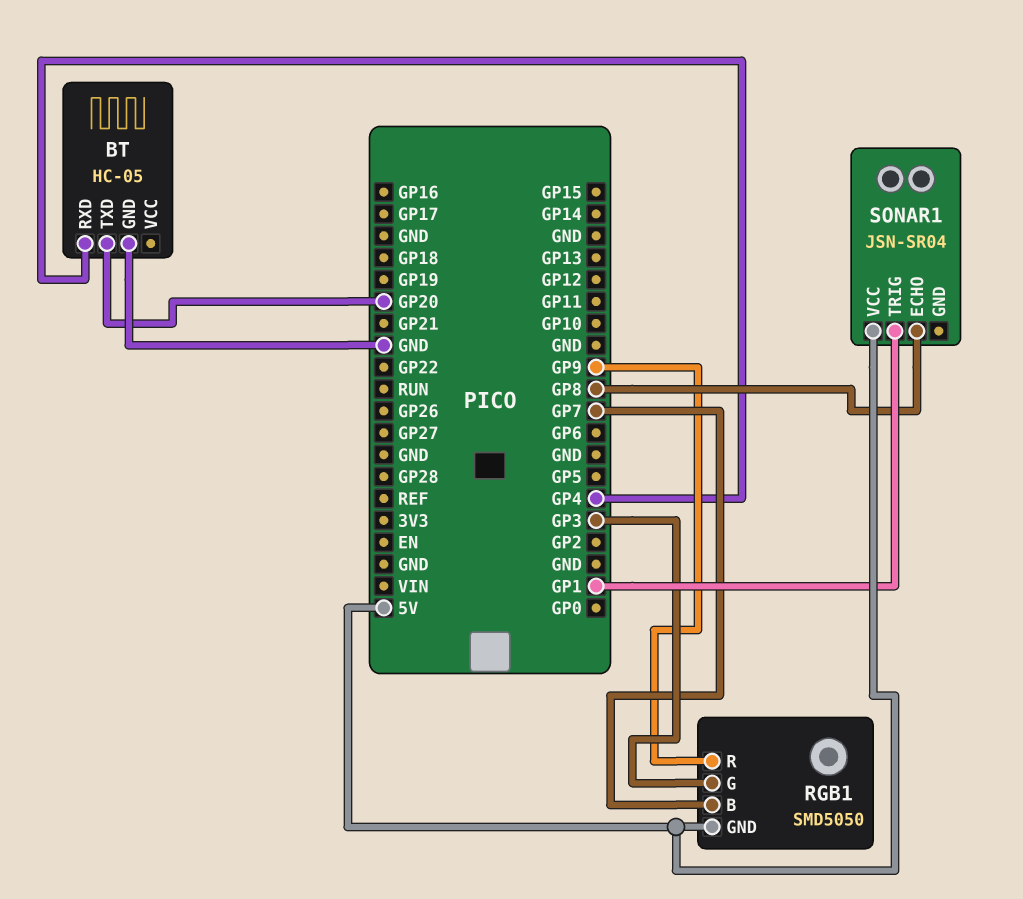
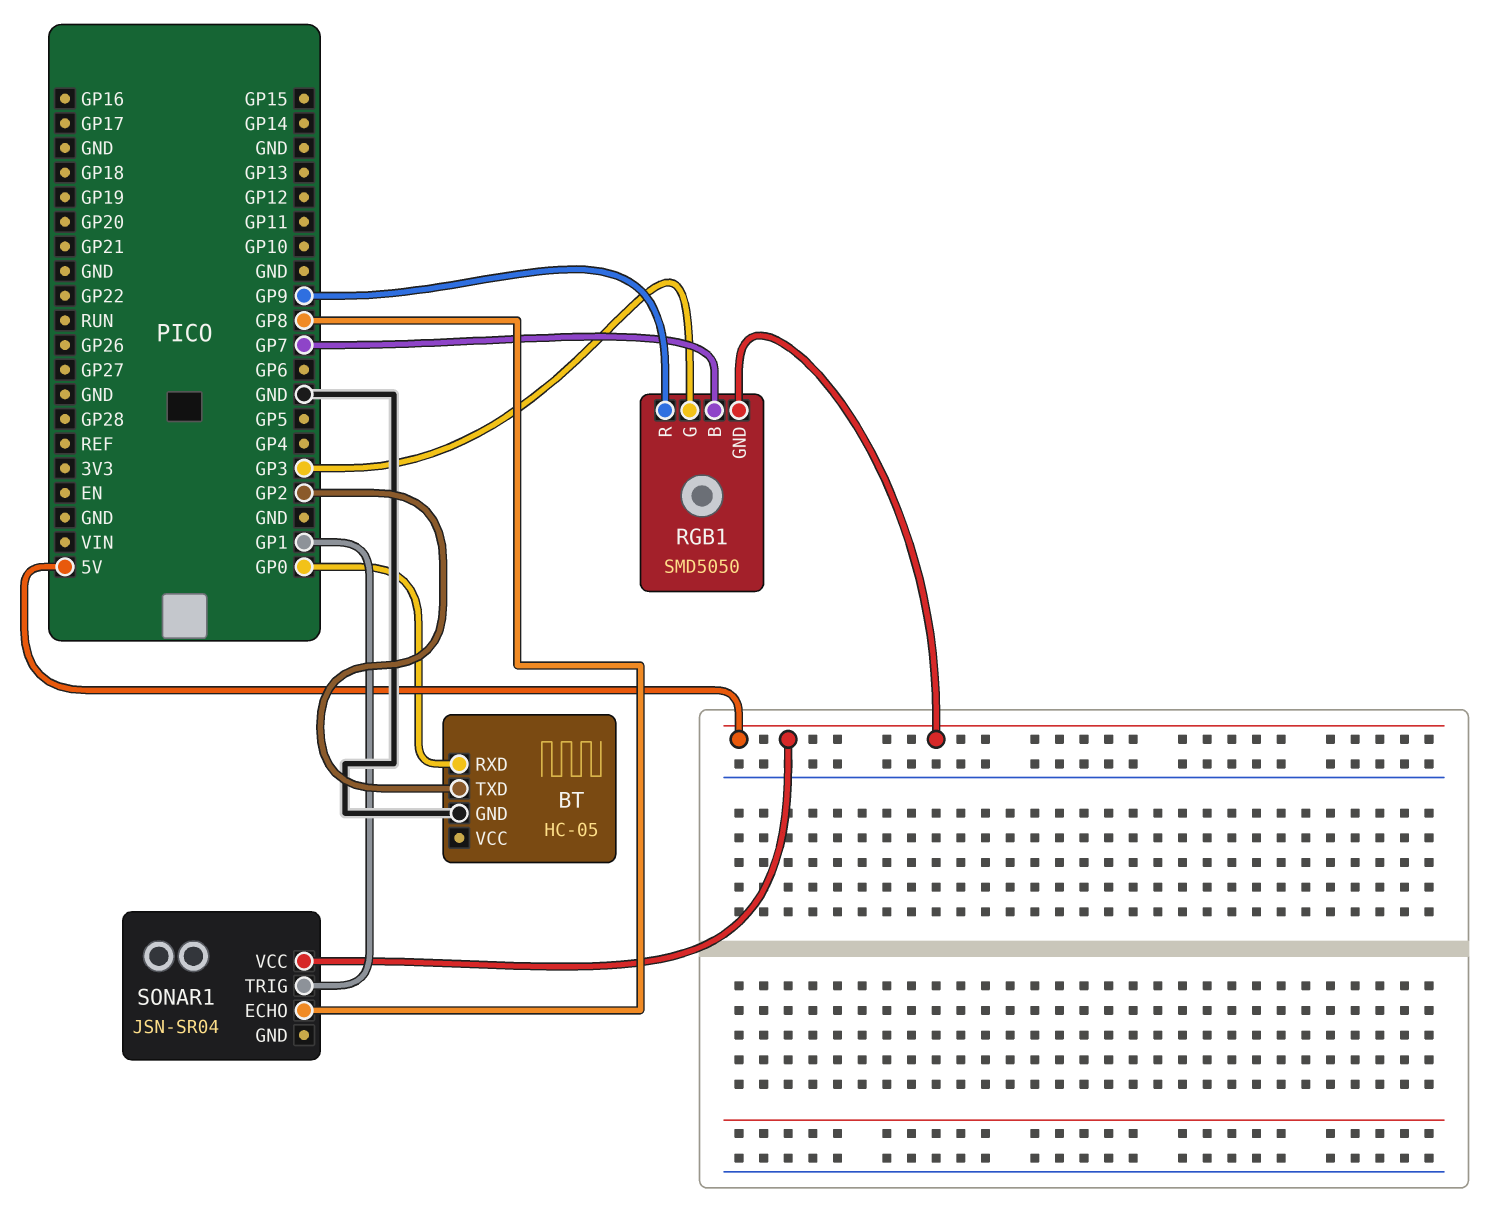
BT pin RXD: GP4 -> GP0
BT pin TXD: GP20 -> GP2

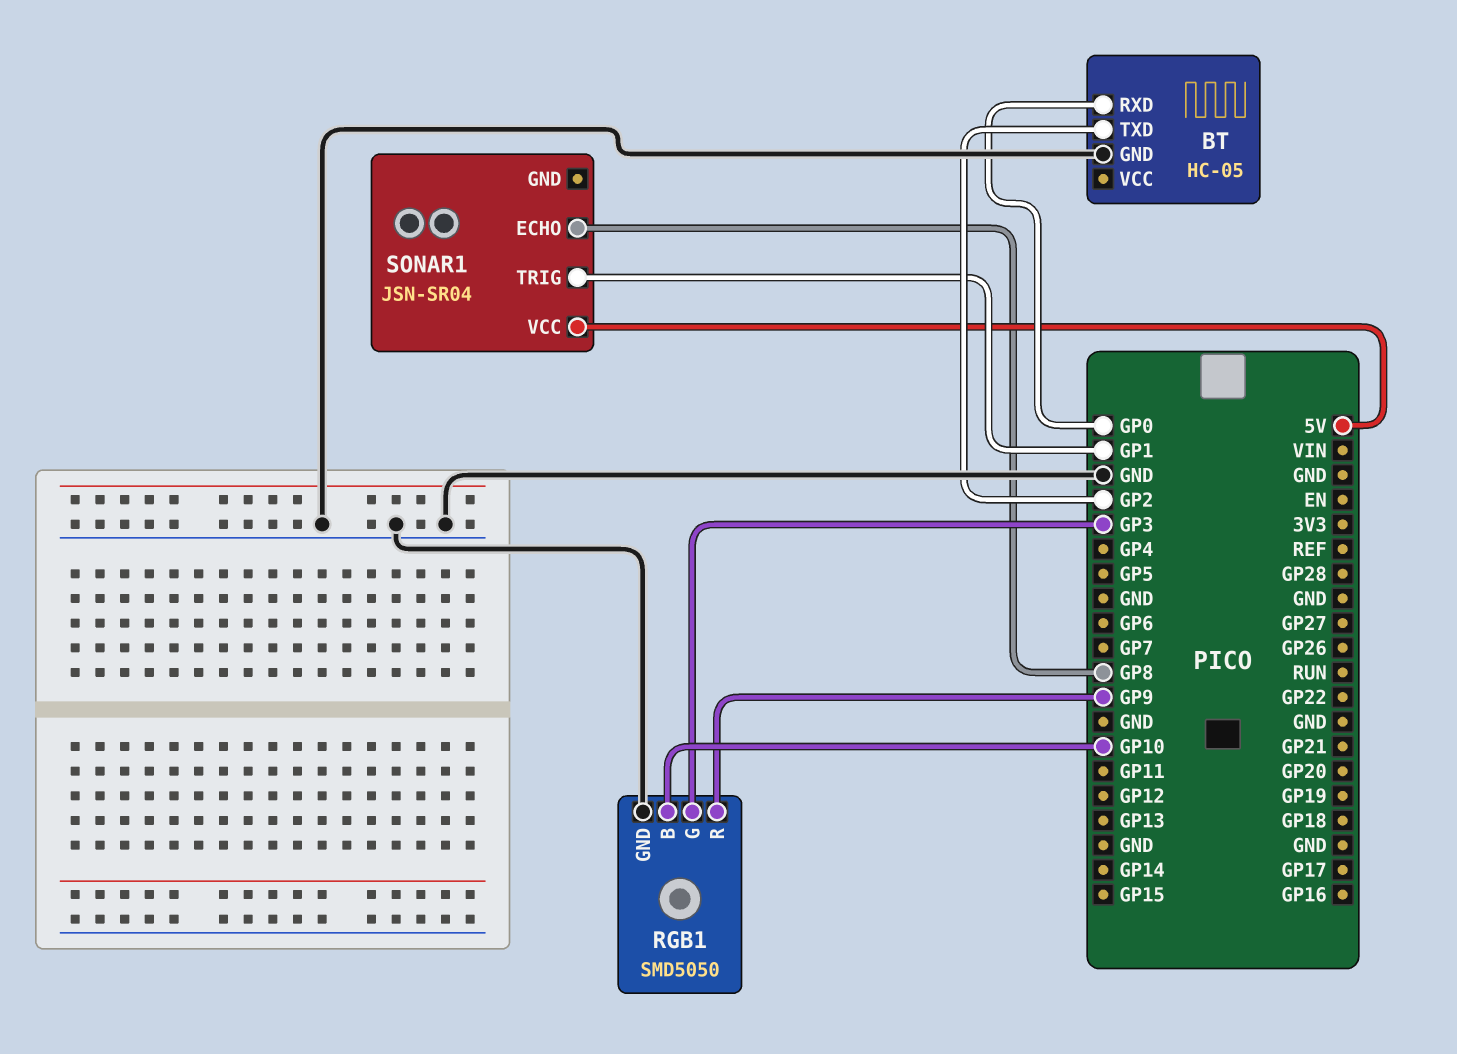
RGB1 pin B: GP7 -> GP10
RGB1 pin GND: 5V -> GND

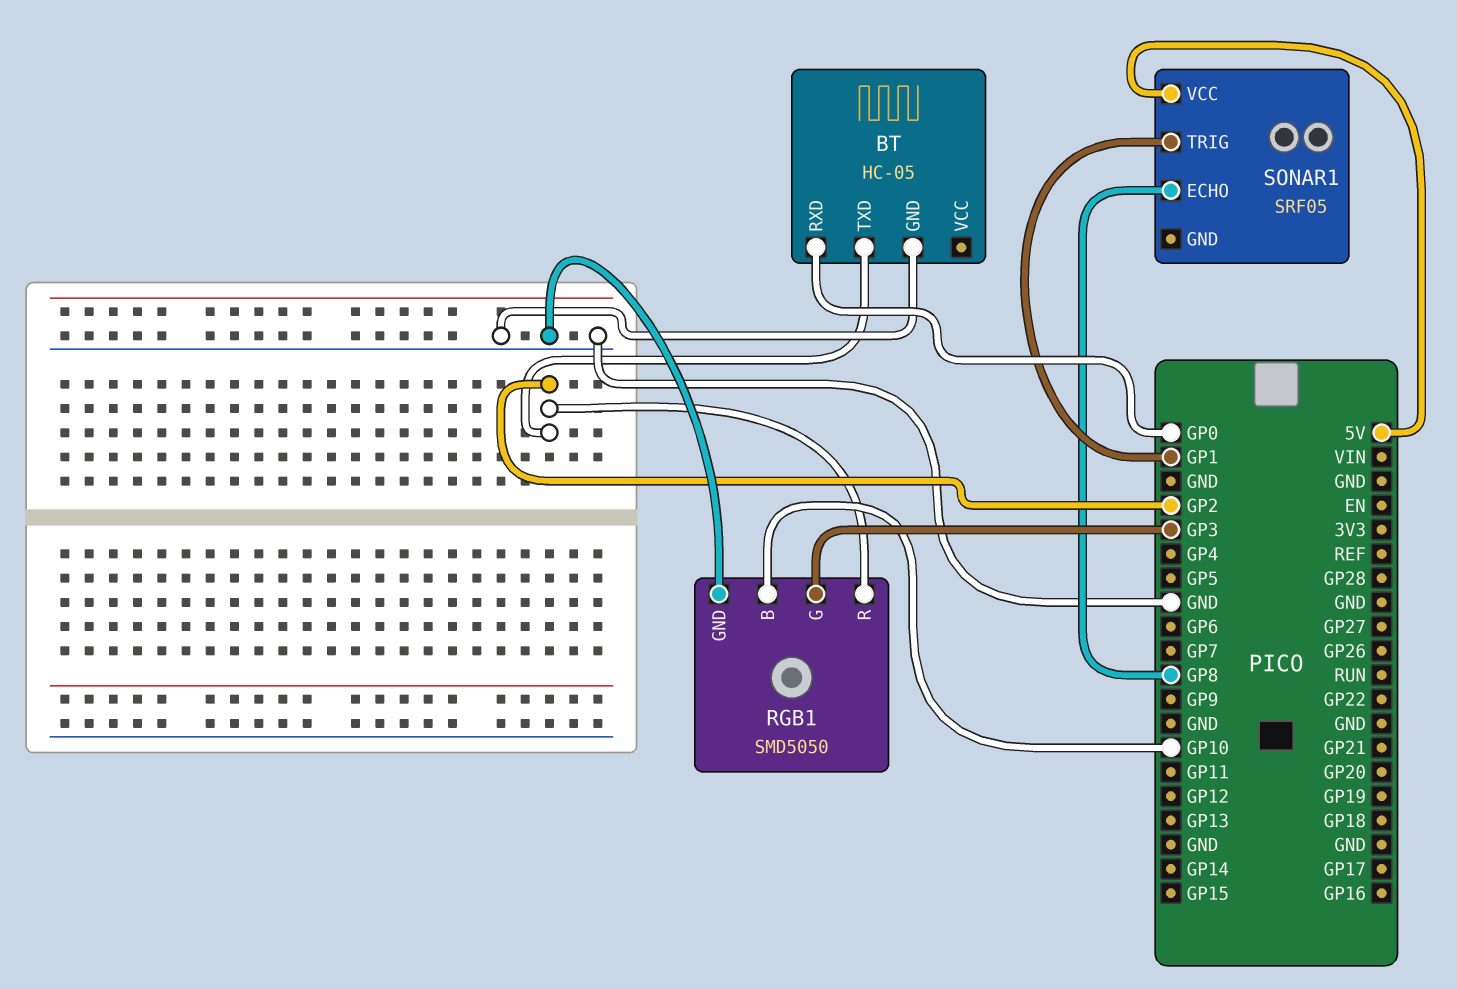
RGB1 pin R: GP9 -> GP2
SONAR1: JSN-SR04 -> SRF05

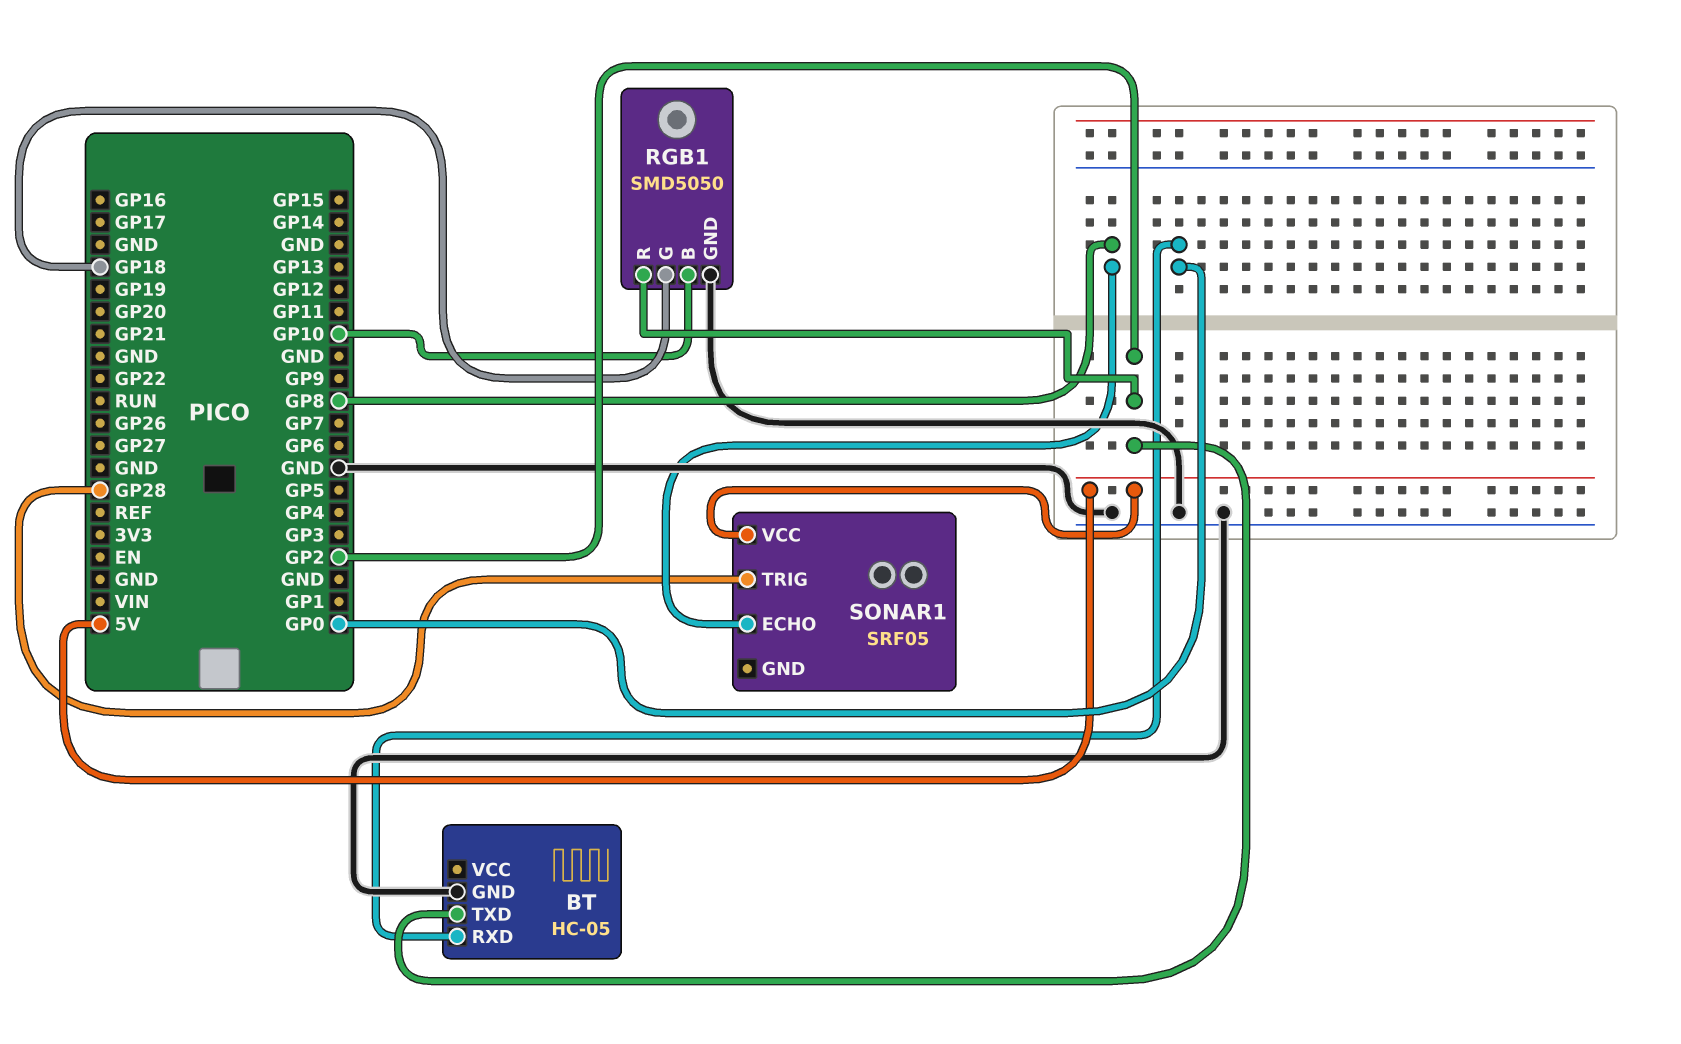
RGB1 pin G: GP3 -> GP18
SONAR1 pin TRIG: GP1 -> GP28

